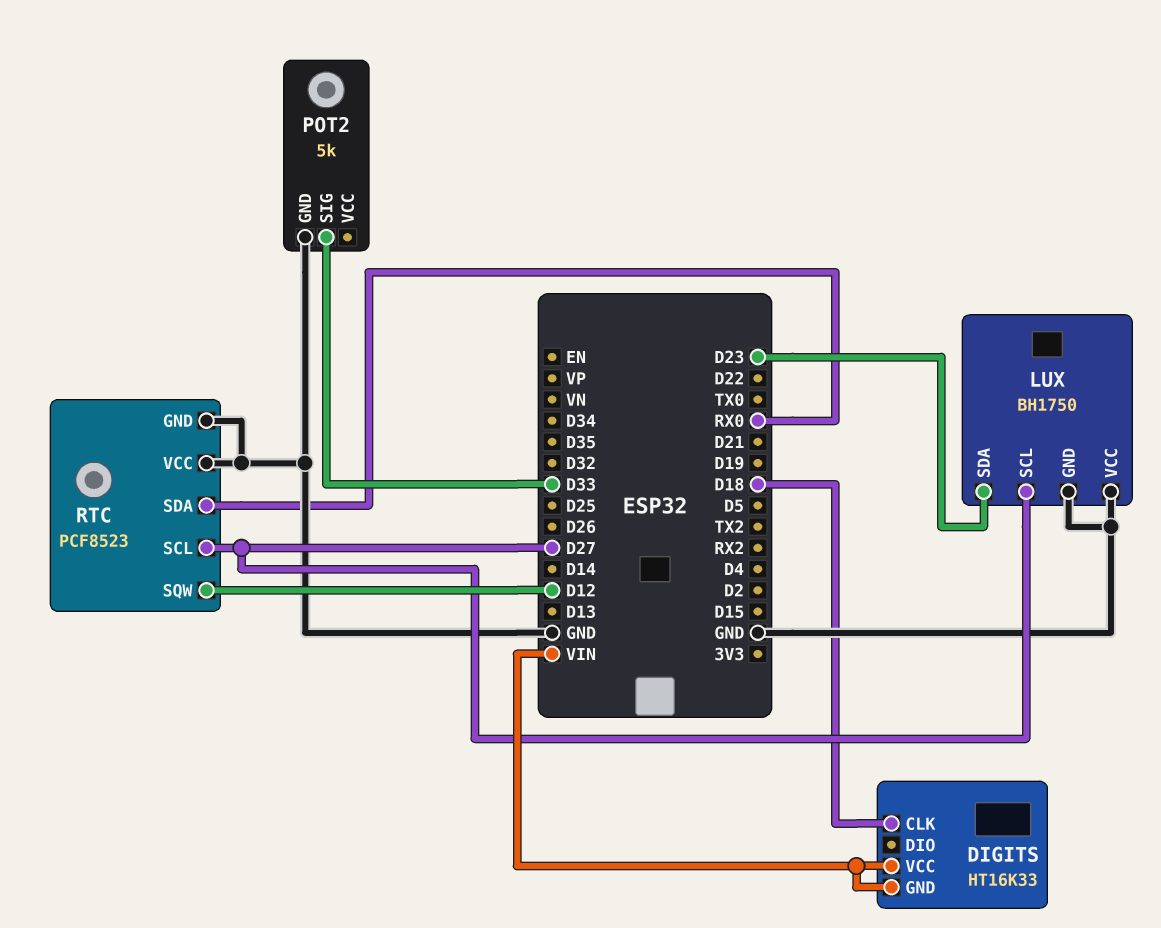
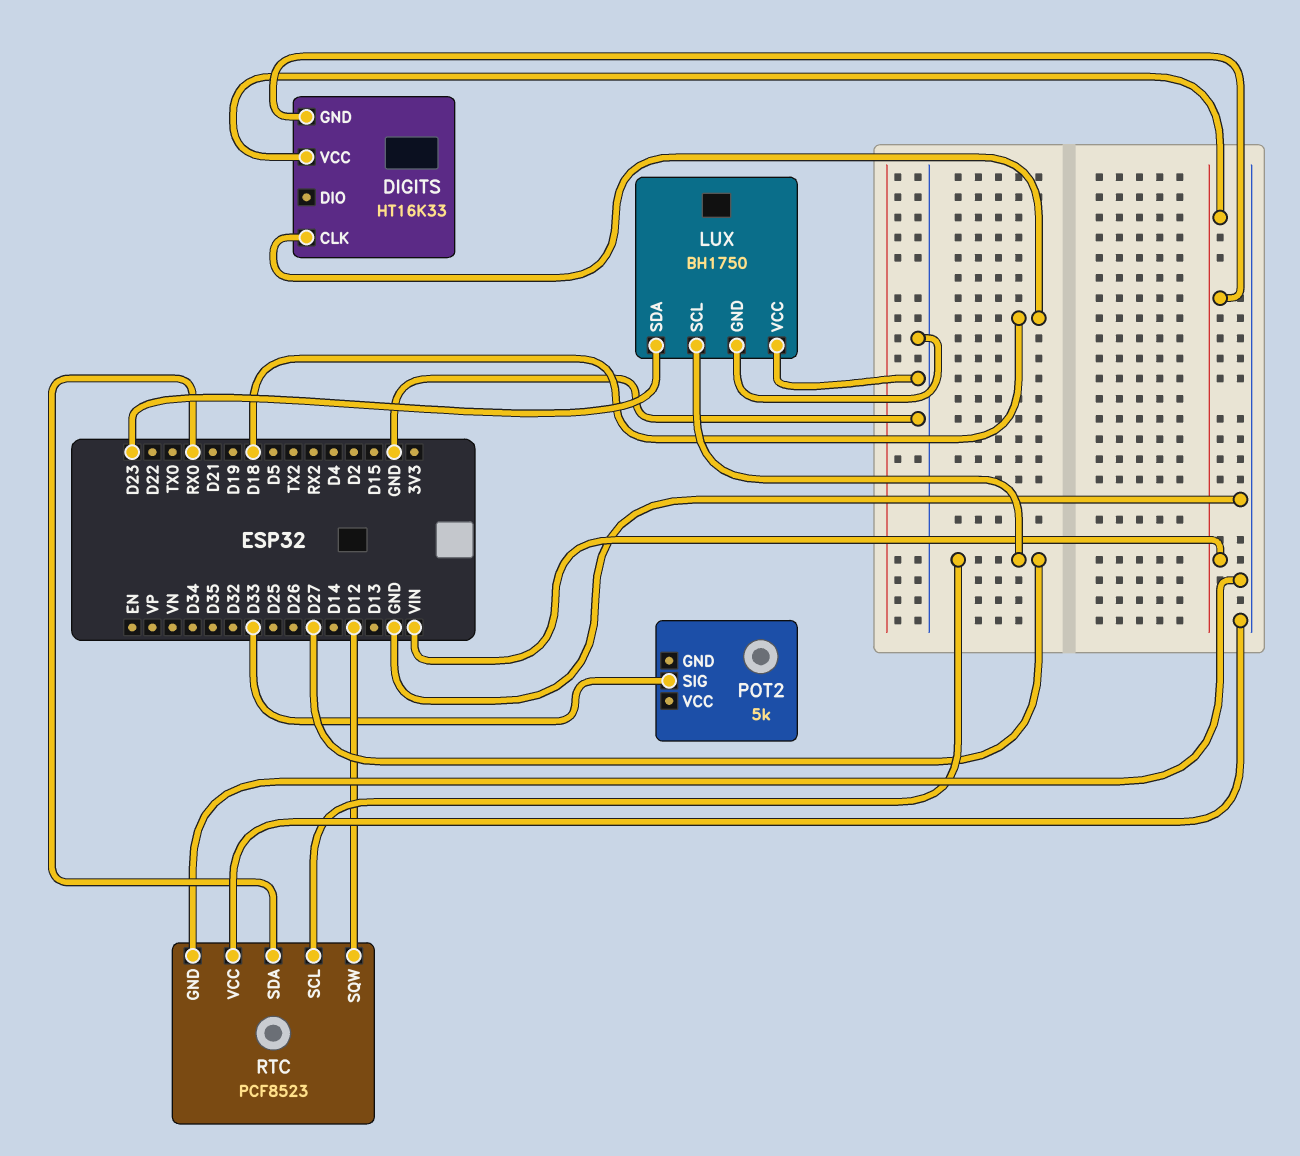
POT2 pin GND: GND -> none

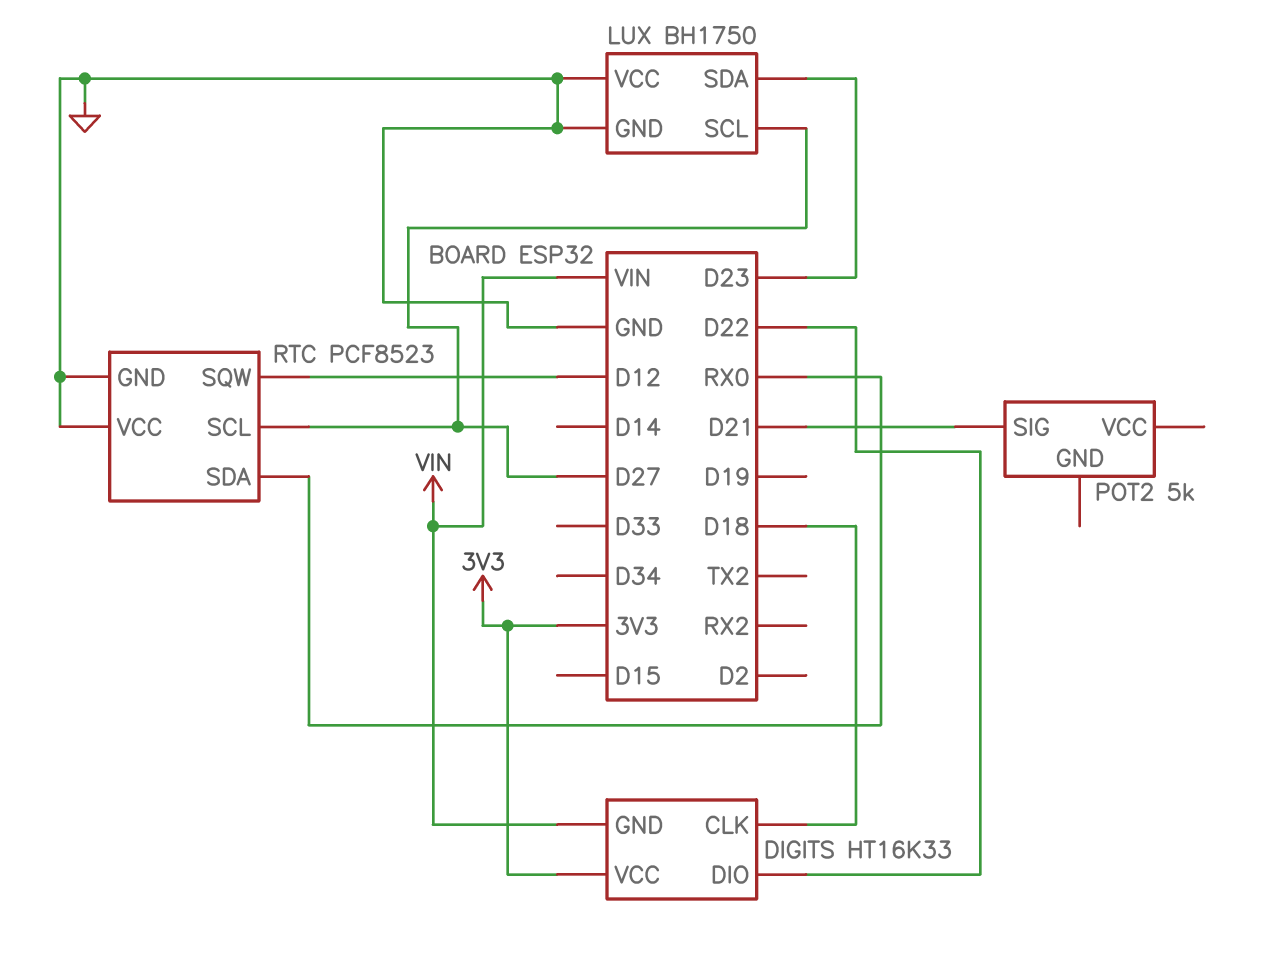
DIGITS pin DIO: none -> D22
DIGITS pin VCC: VIN -> 3V3
POT2 pin SIG: D33 -> D21

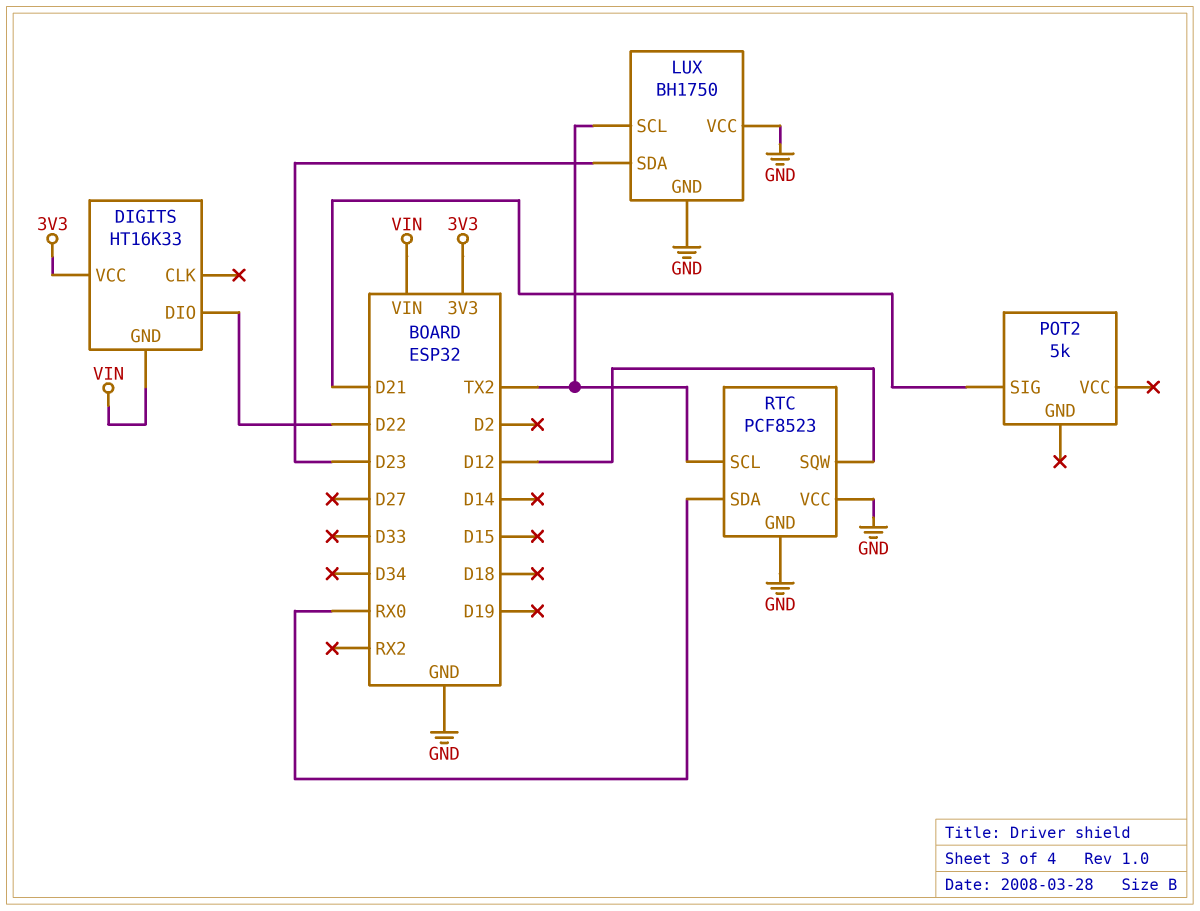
DIGITS pin CLK: D18 -> none
LUX pin SCL: D27 -> TX2
RTC pin SCL: D27 -> TX2

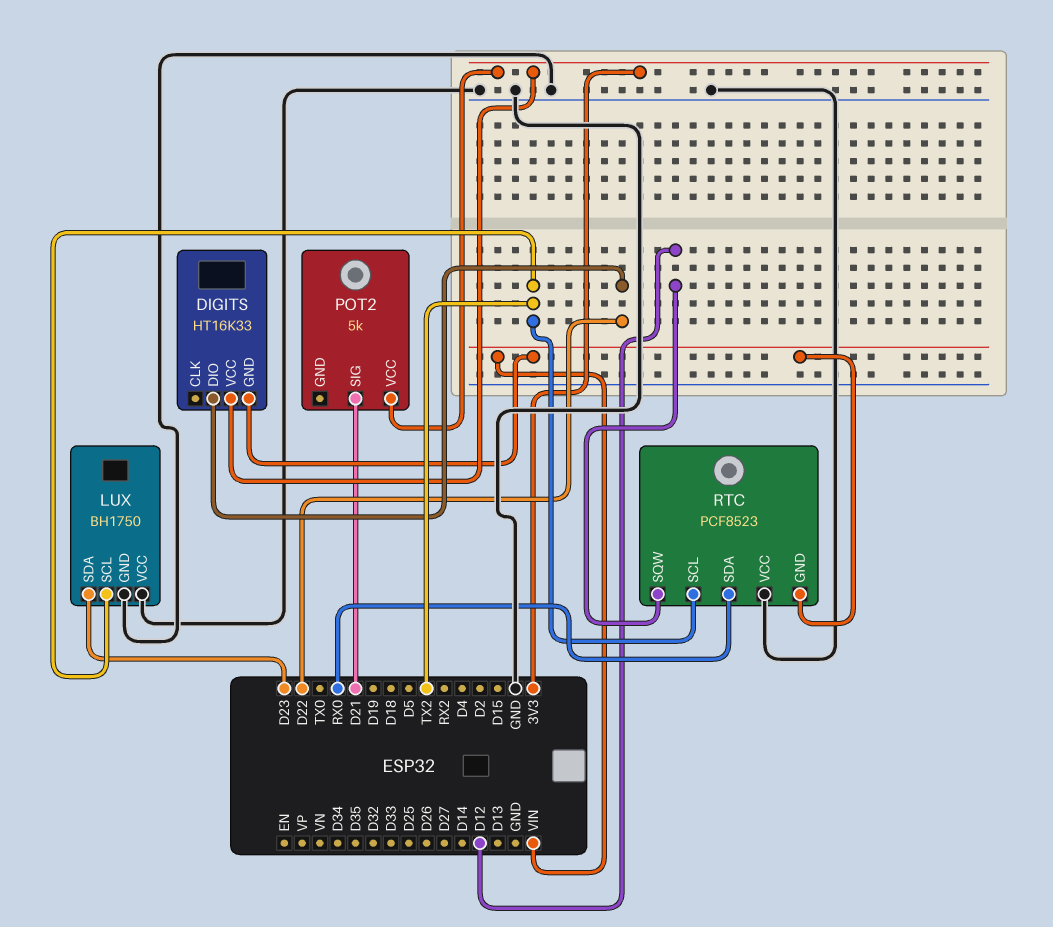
POT2 pin VCC: none -> 3V3
RTC pin GND: GND -> VIN

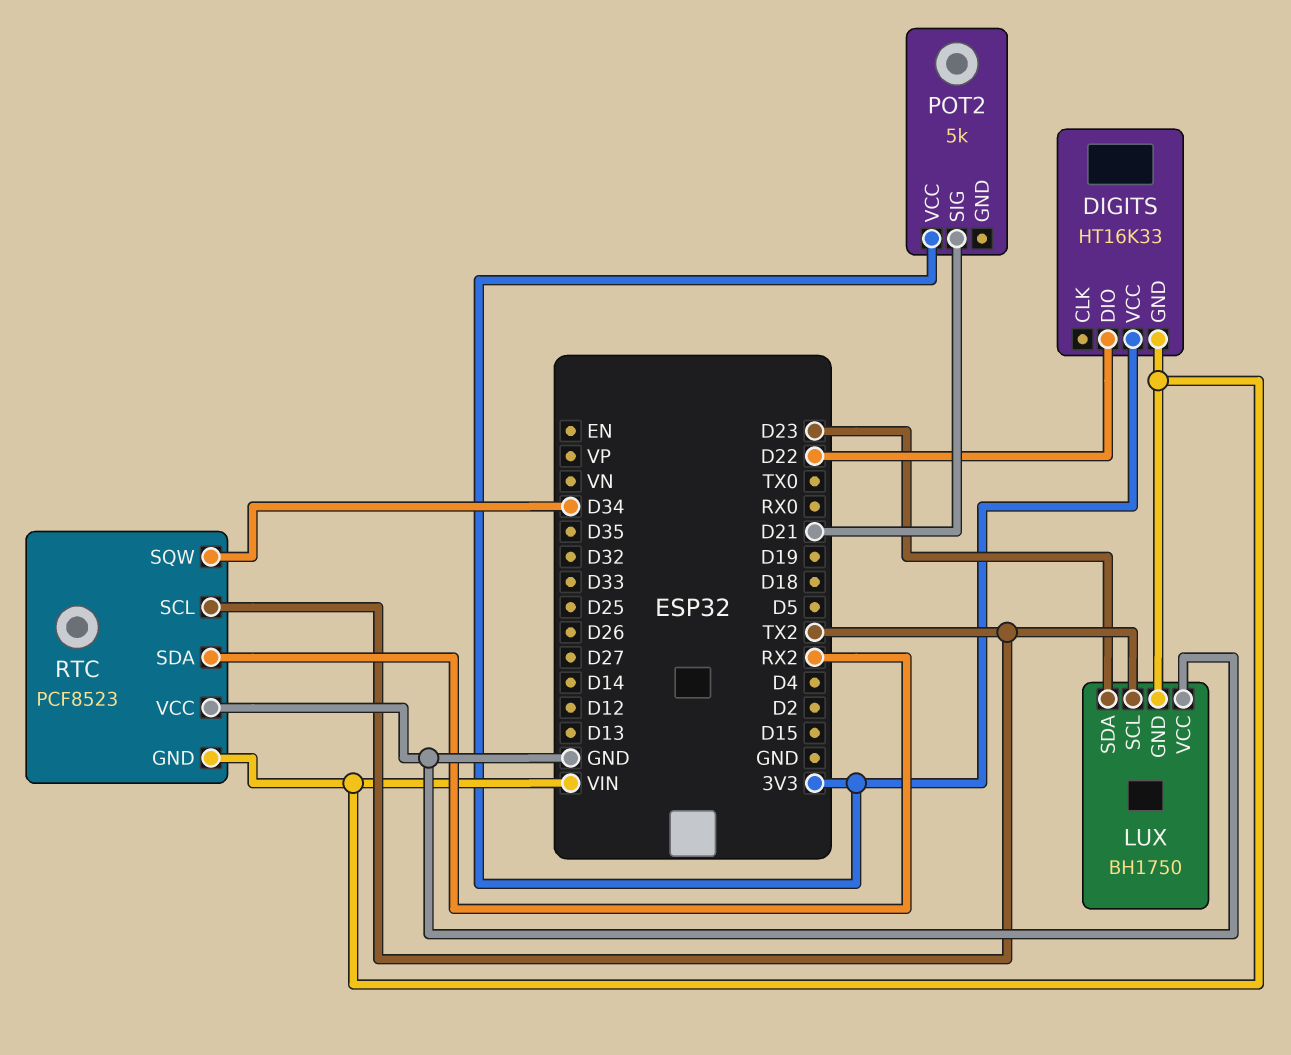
LUX pin GND: GND -> VIN
RTC pin SDA: RX0 -> RX2
RTC pin SQW: D12 -> D34

